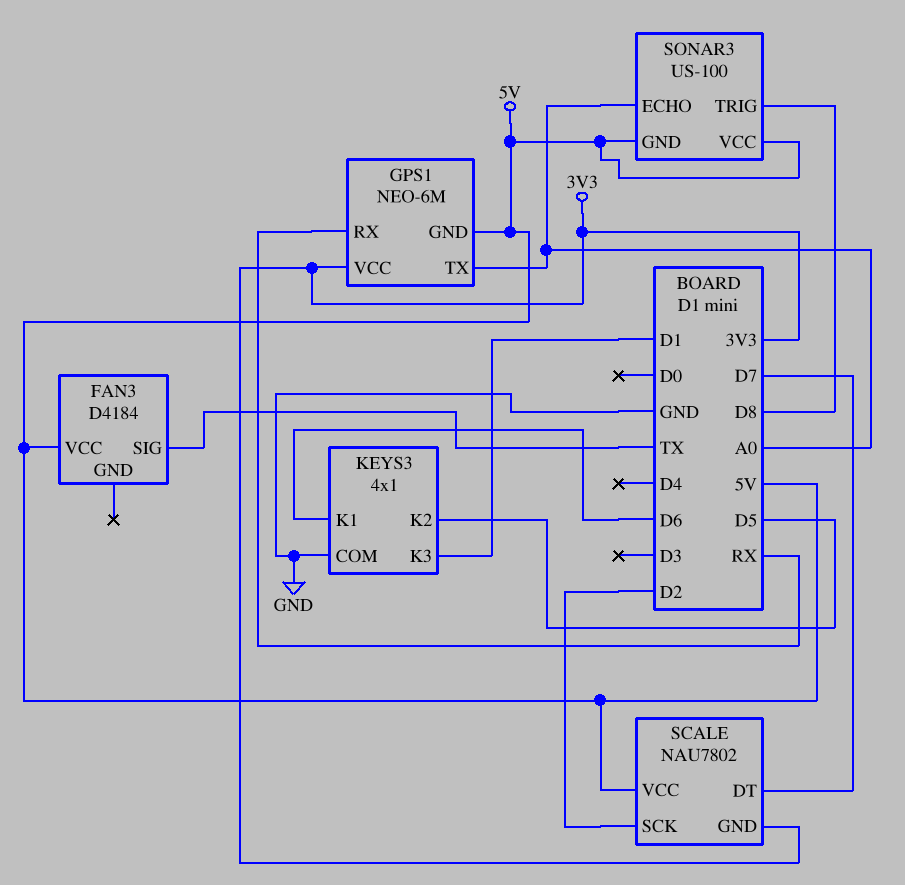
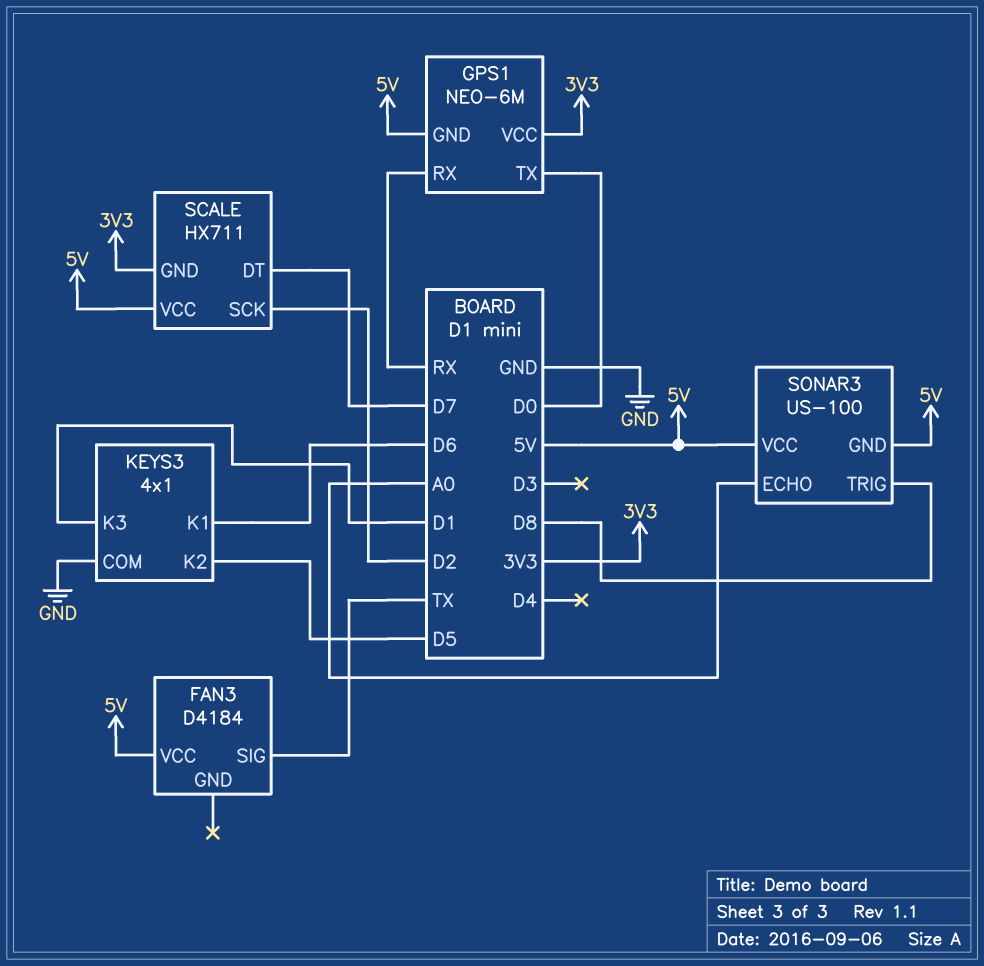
GPS1 pin TX: A0 -> D0
SCALE: NAU7802 -> HX711

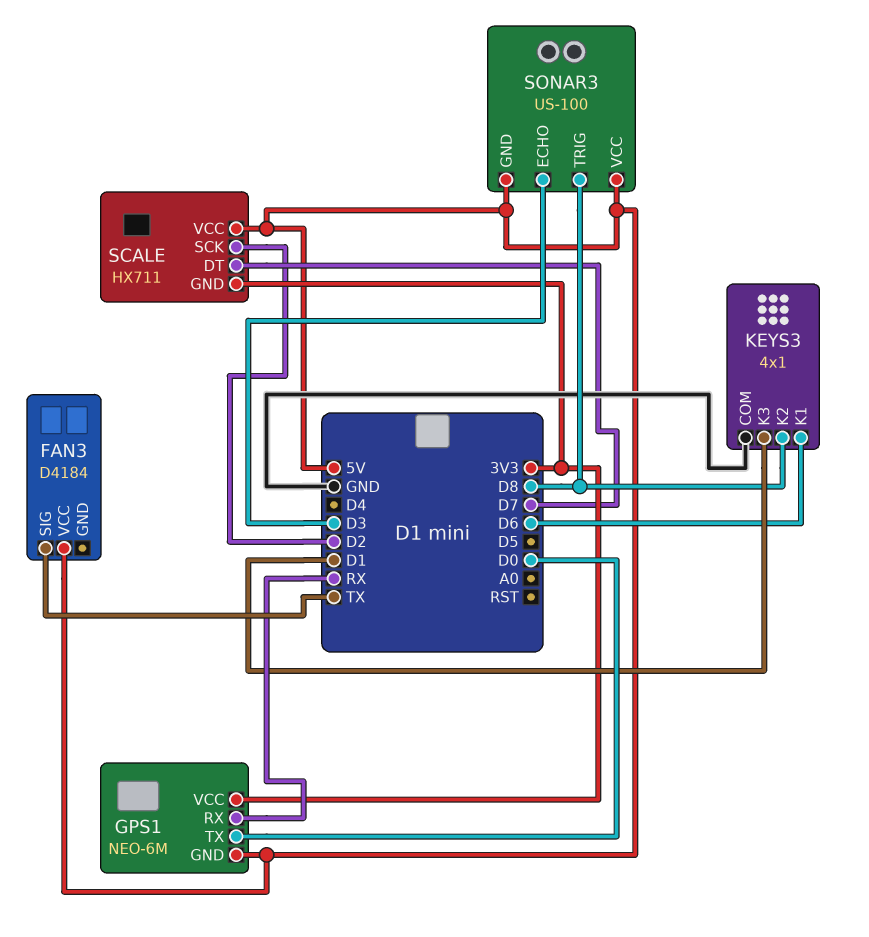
KEYS3 pin K2: D5 -> D8
SONAR3 pin ECHO: A0 -> D3

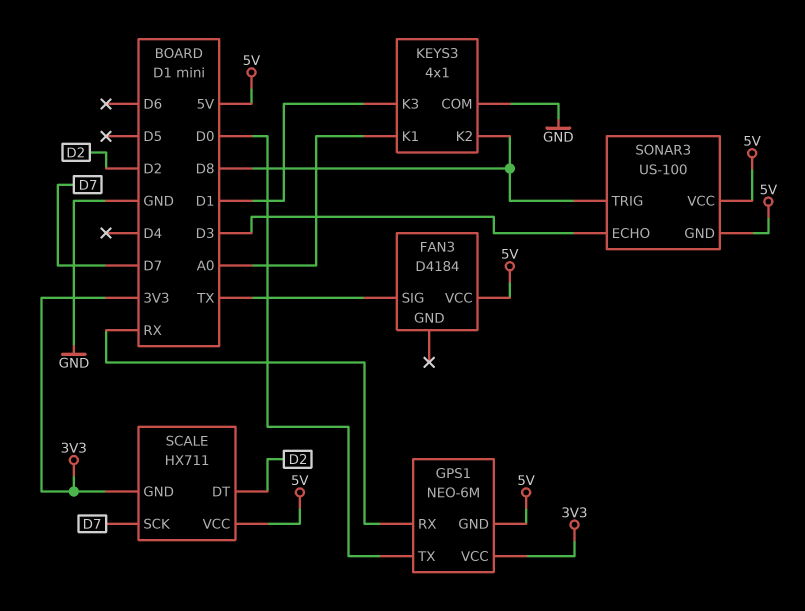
KEYS3 pin K1: D6 -> A0
SCALE pin DT: D7 -> D2
SCALE pin SCK: D2 -> D7

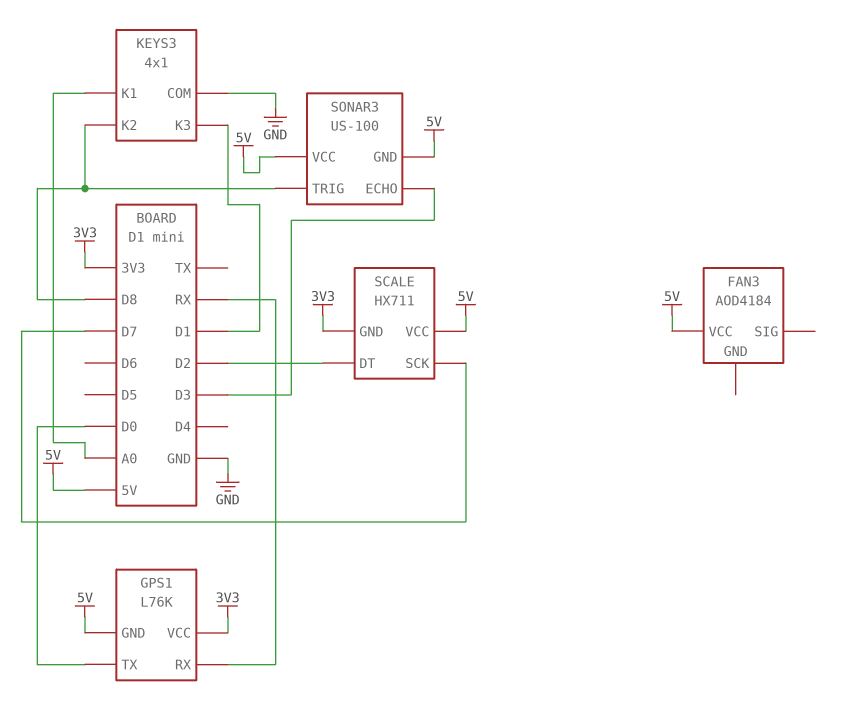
FAN3: D4184 -> AOD4184
FAN3 pin SIG: TX -> none
GPS1: NEO-6M -> L76K

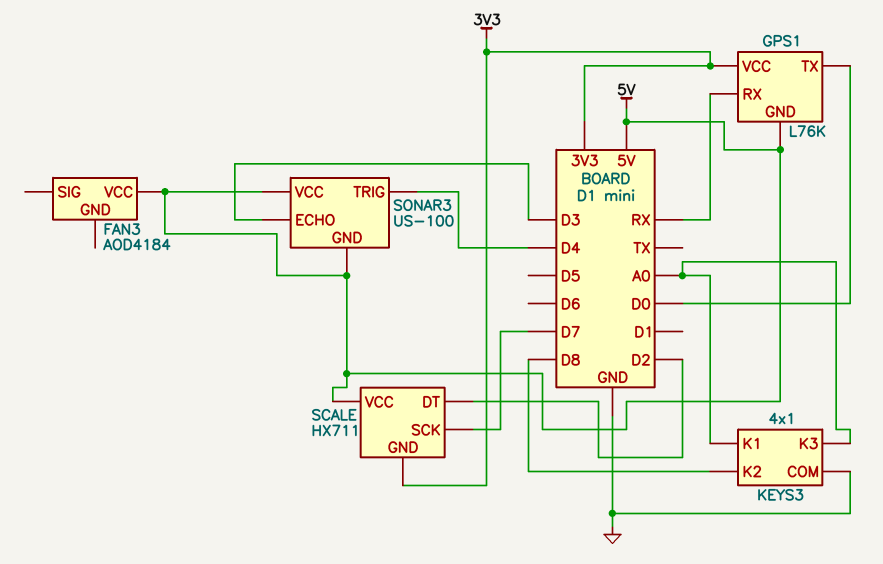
KEYS3 pin K3: D1 -> A0
SONAR3 pin TRIG: D8 -> D4

